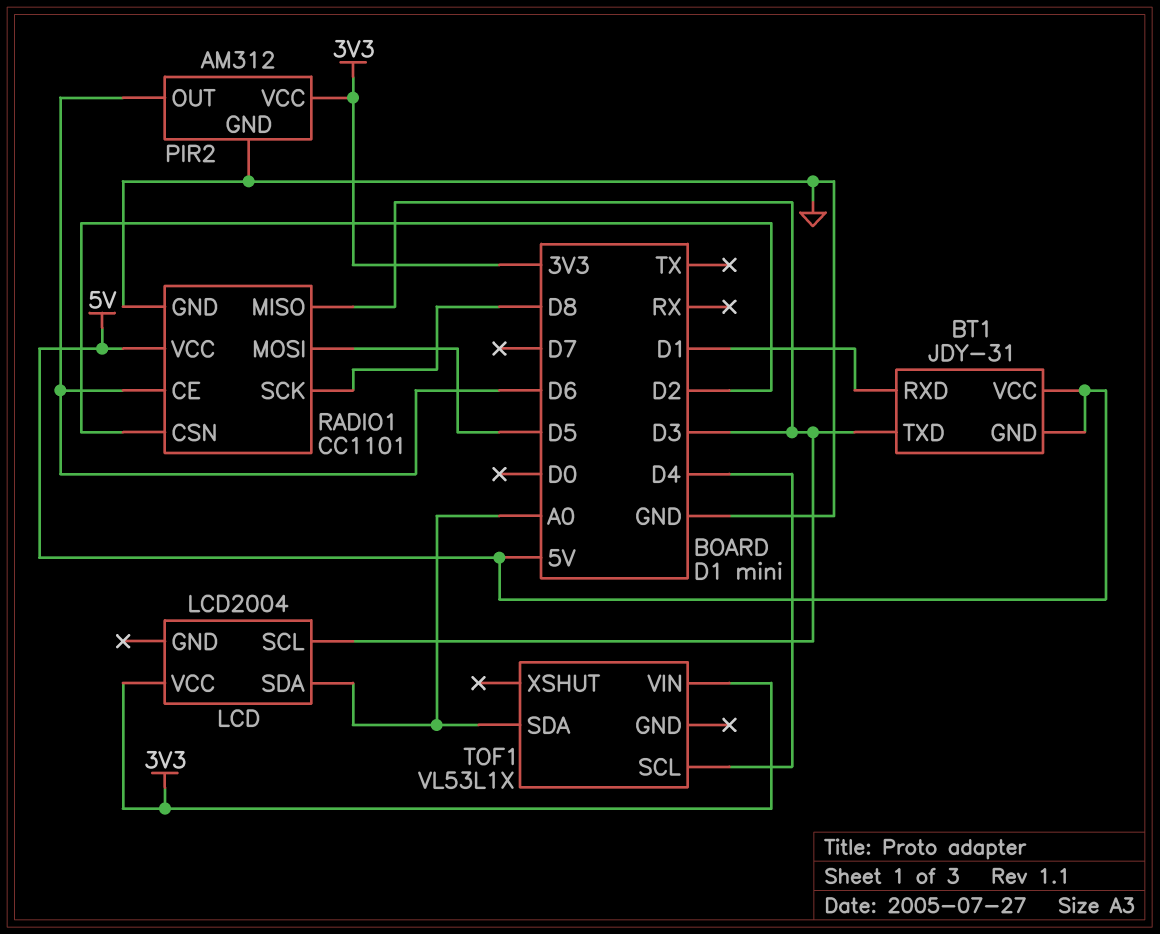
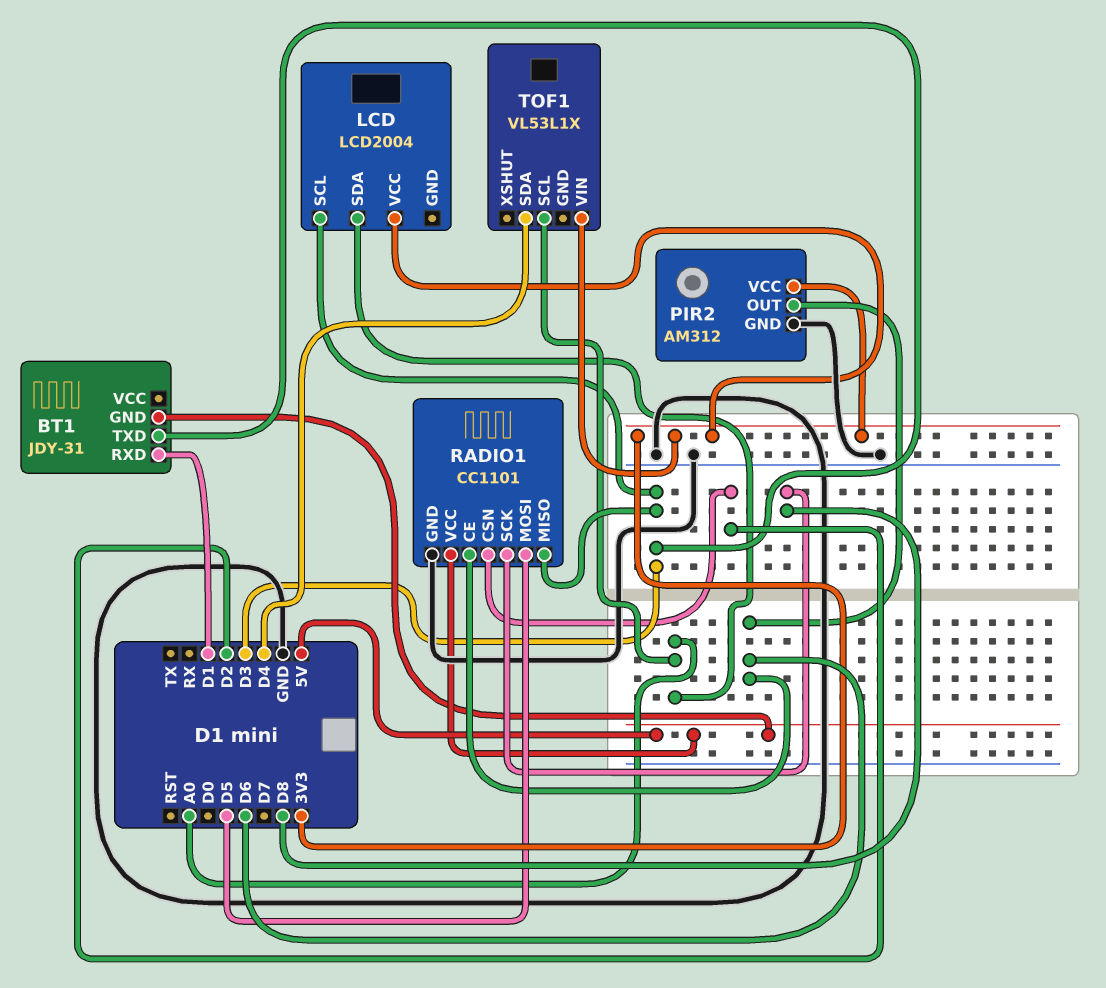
BT1 pin VCC: 5V -> none
TOF1 pin SCL: D4 -> A0
TOF1 pin SDA: A0 -> D4

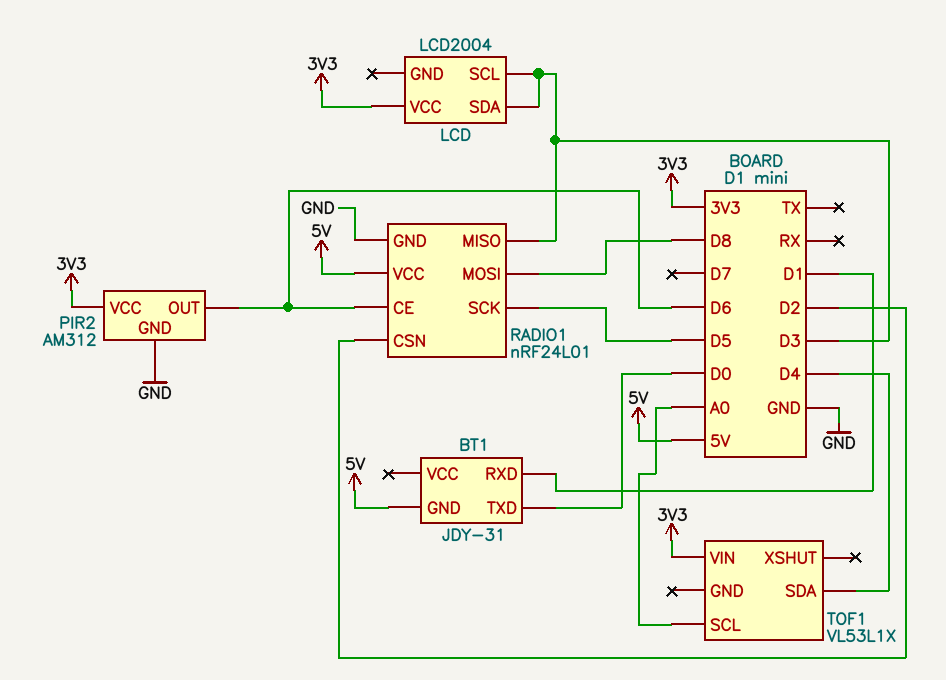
BT1 pin TXD: D3 -> D0
LCD pin SDA: A0 -> D3
RADIO1: CC1101 -> nRF24L01
RADIO1 pin MOSI: D5 -> D8
RADIO1 pin SCK: D8 -> D5

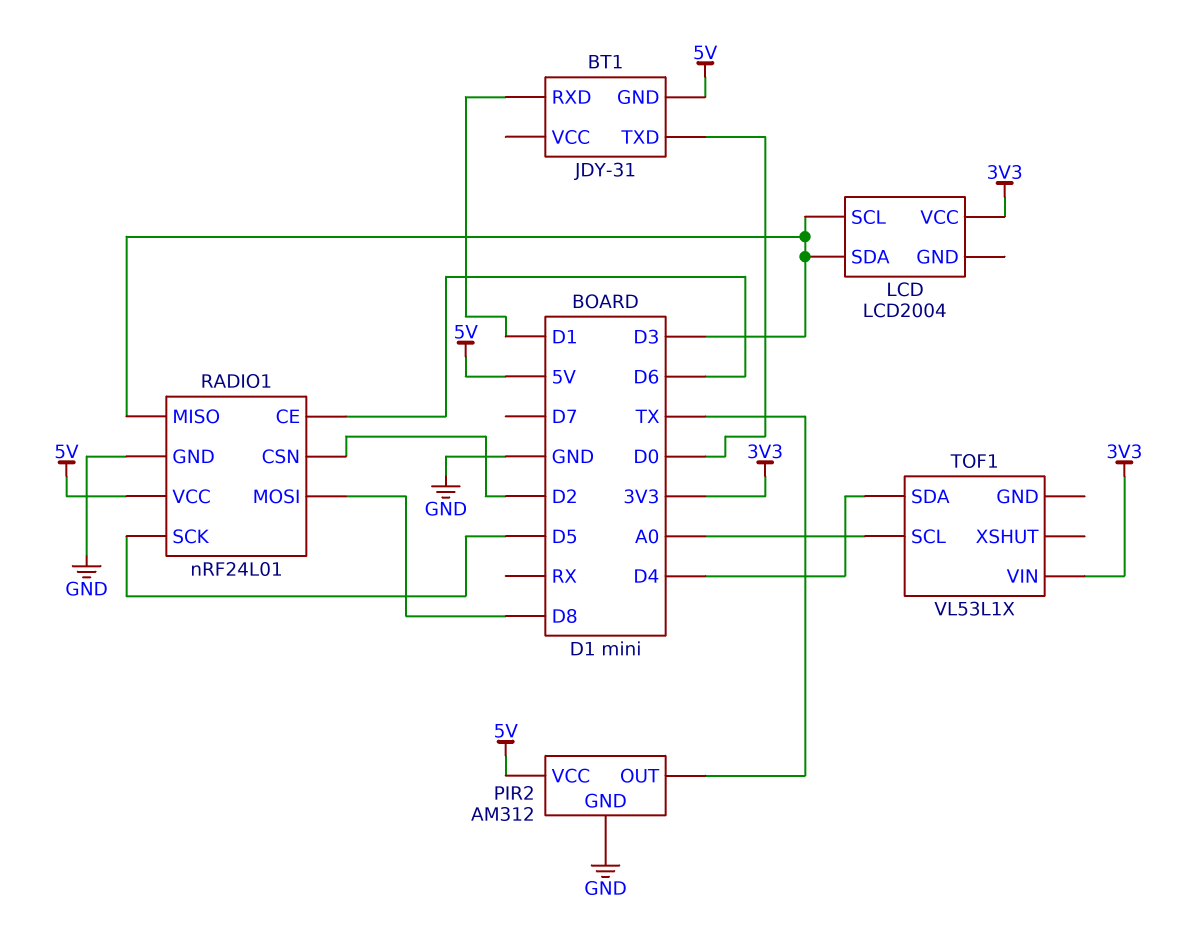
PIR2 pin OUT: D6 -> TX
PIR2 pin VCC: 3V3 -> 5V

